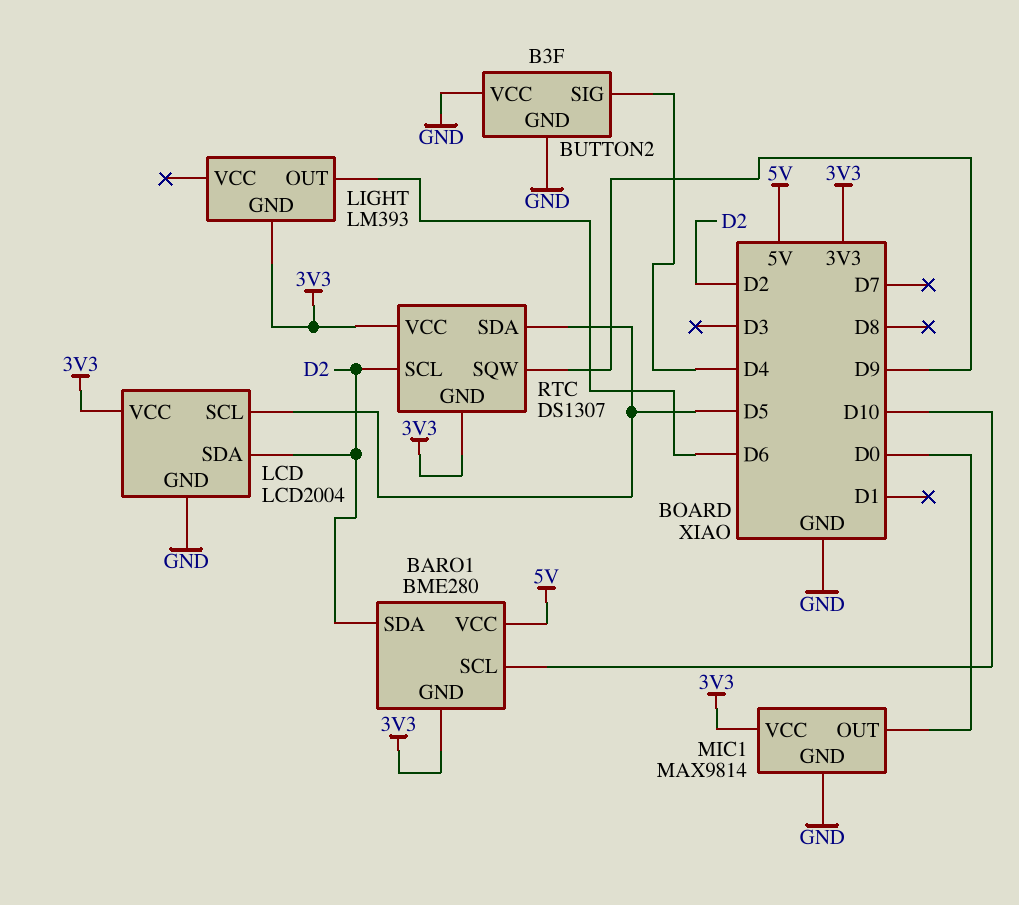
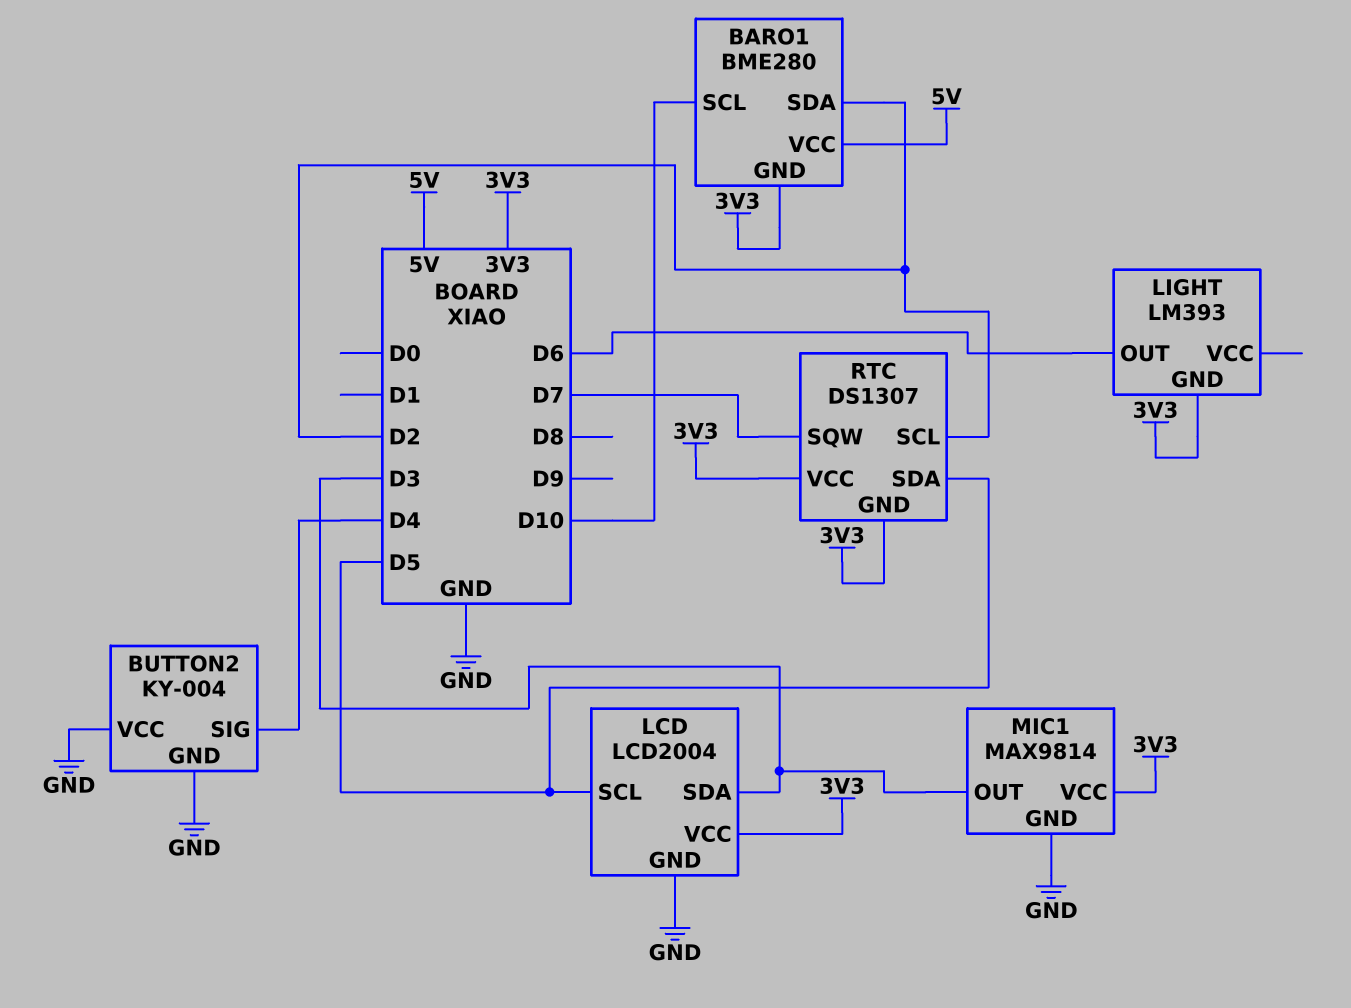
BUTTON2: B3F -> KY-004
LCD pin SDA: D2 -> D3
MIC1 pin OUT: D0 -> D3
RTC pin SQW: D9 -> D7

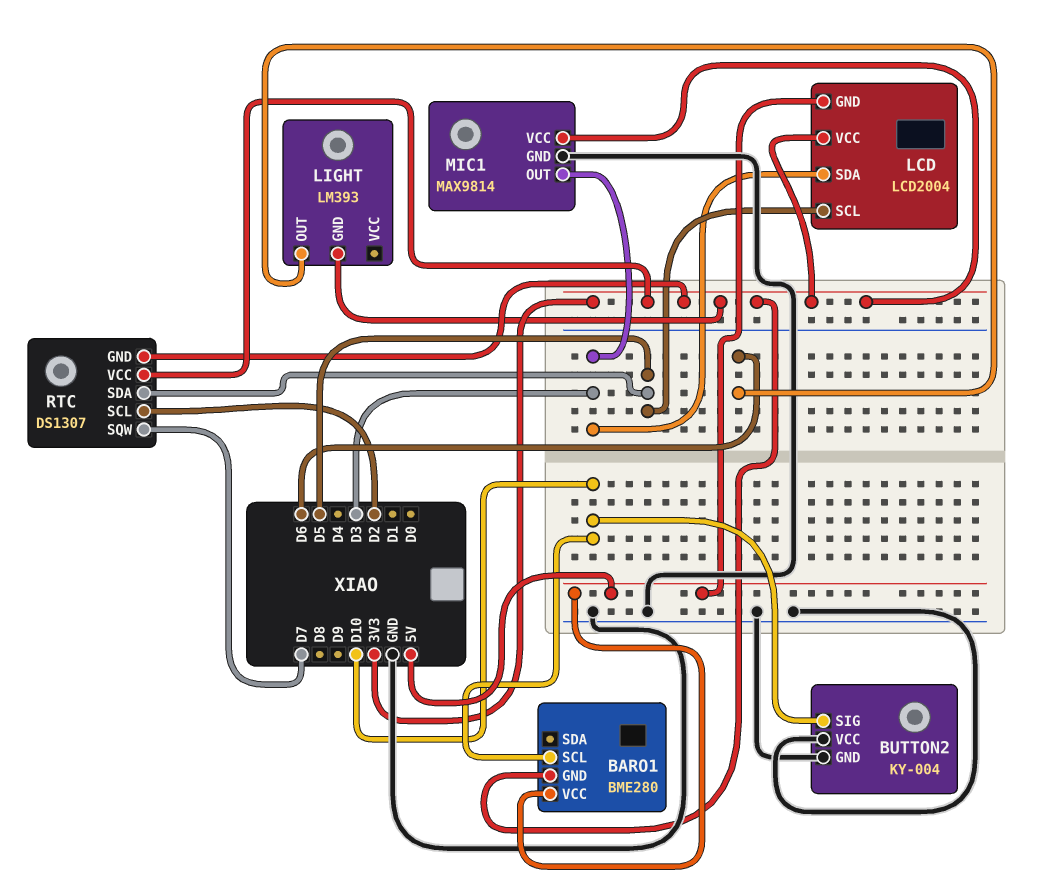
BARO1 pin SDA: D2 -> none
BUTTON2 pin SIG: D4 -> D10
LCD pin GND: GND -> 5V

